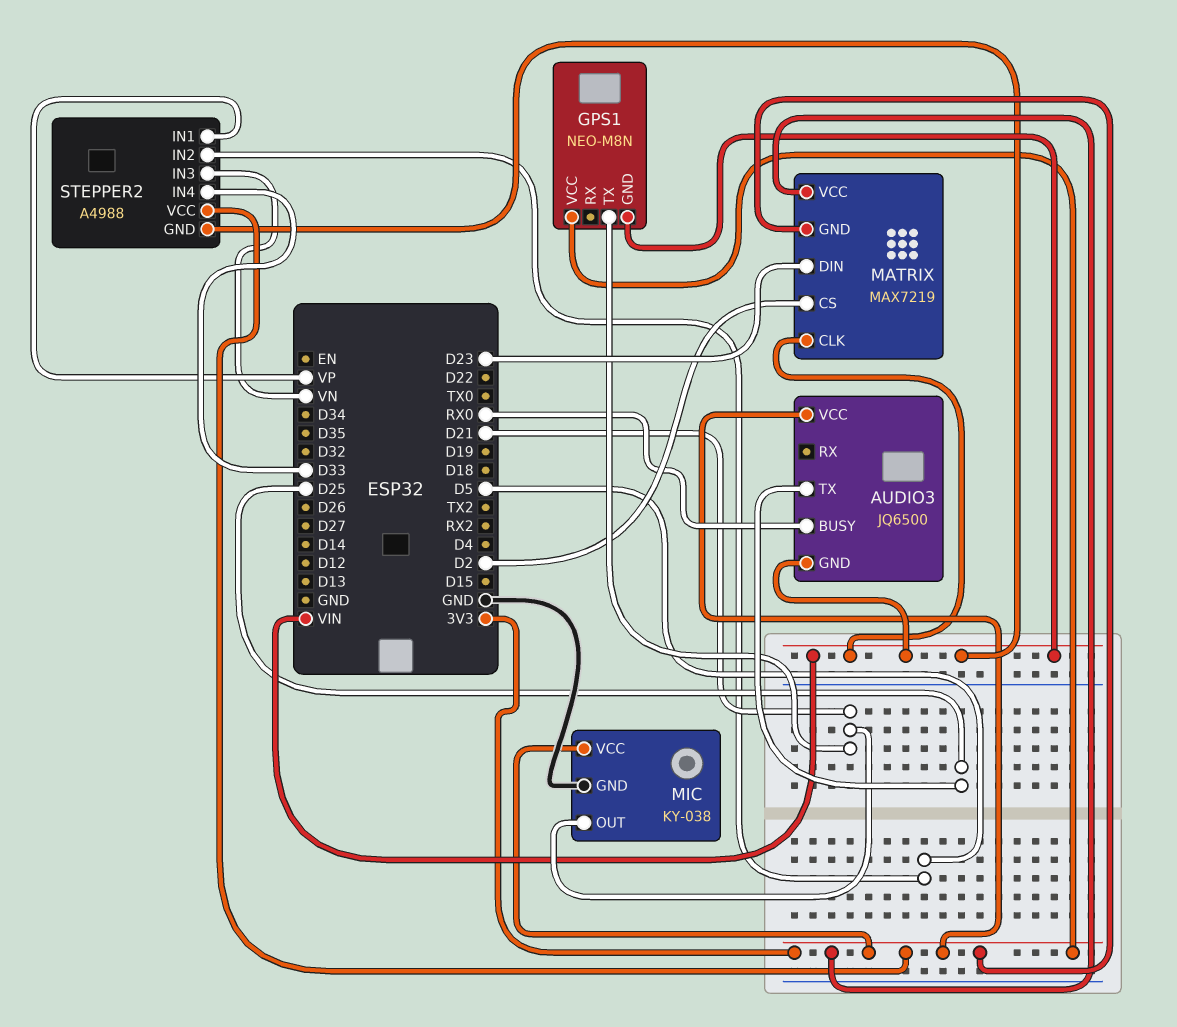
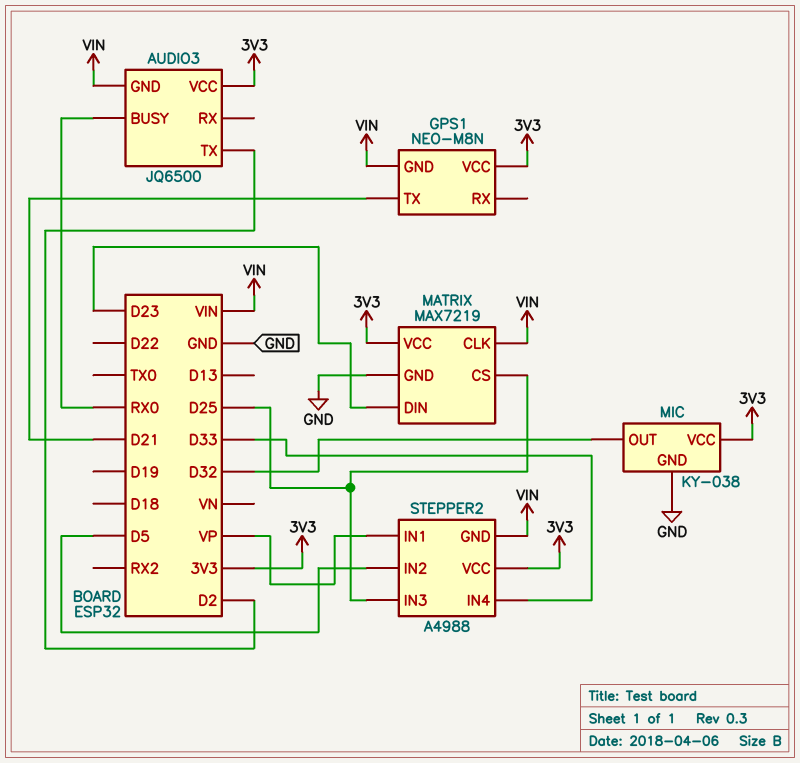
AUDIO3 pin TX: D25 -> D2
MATRIX pin CS: D2 -> D25
MATRIX pin GND: 3V3 -> GND
MIC pin OUT: D21 -> D32
STEPPER2 pin IN3: VN -> D25

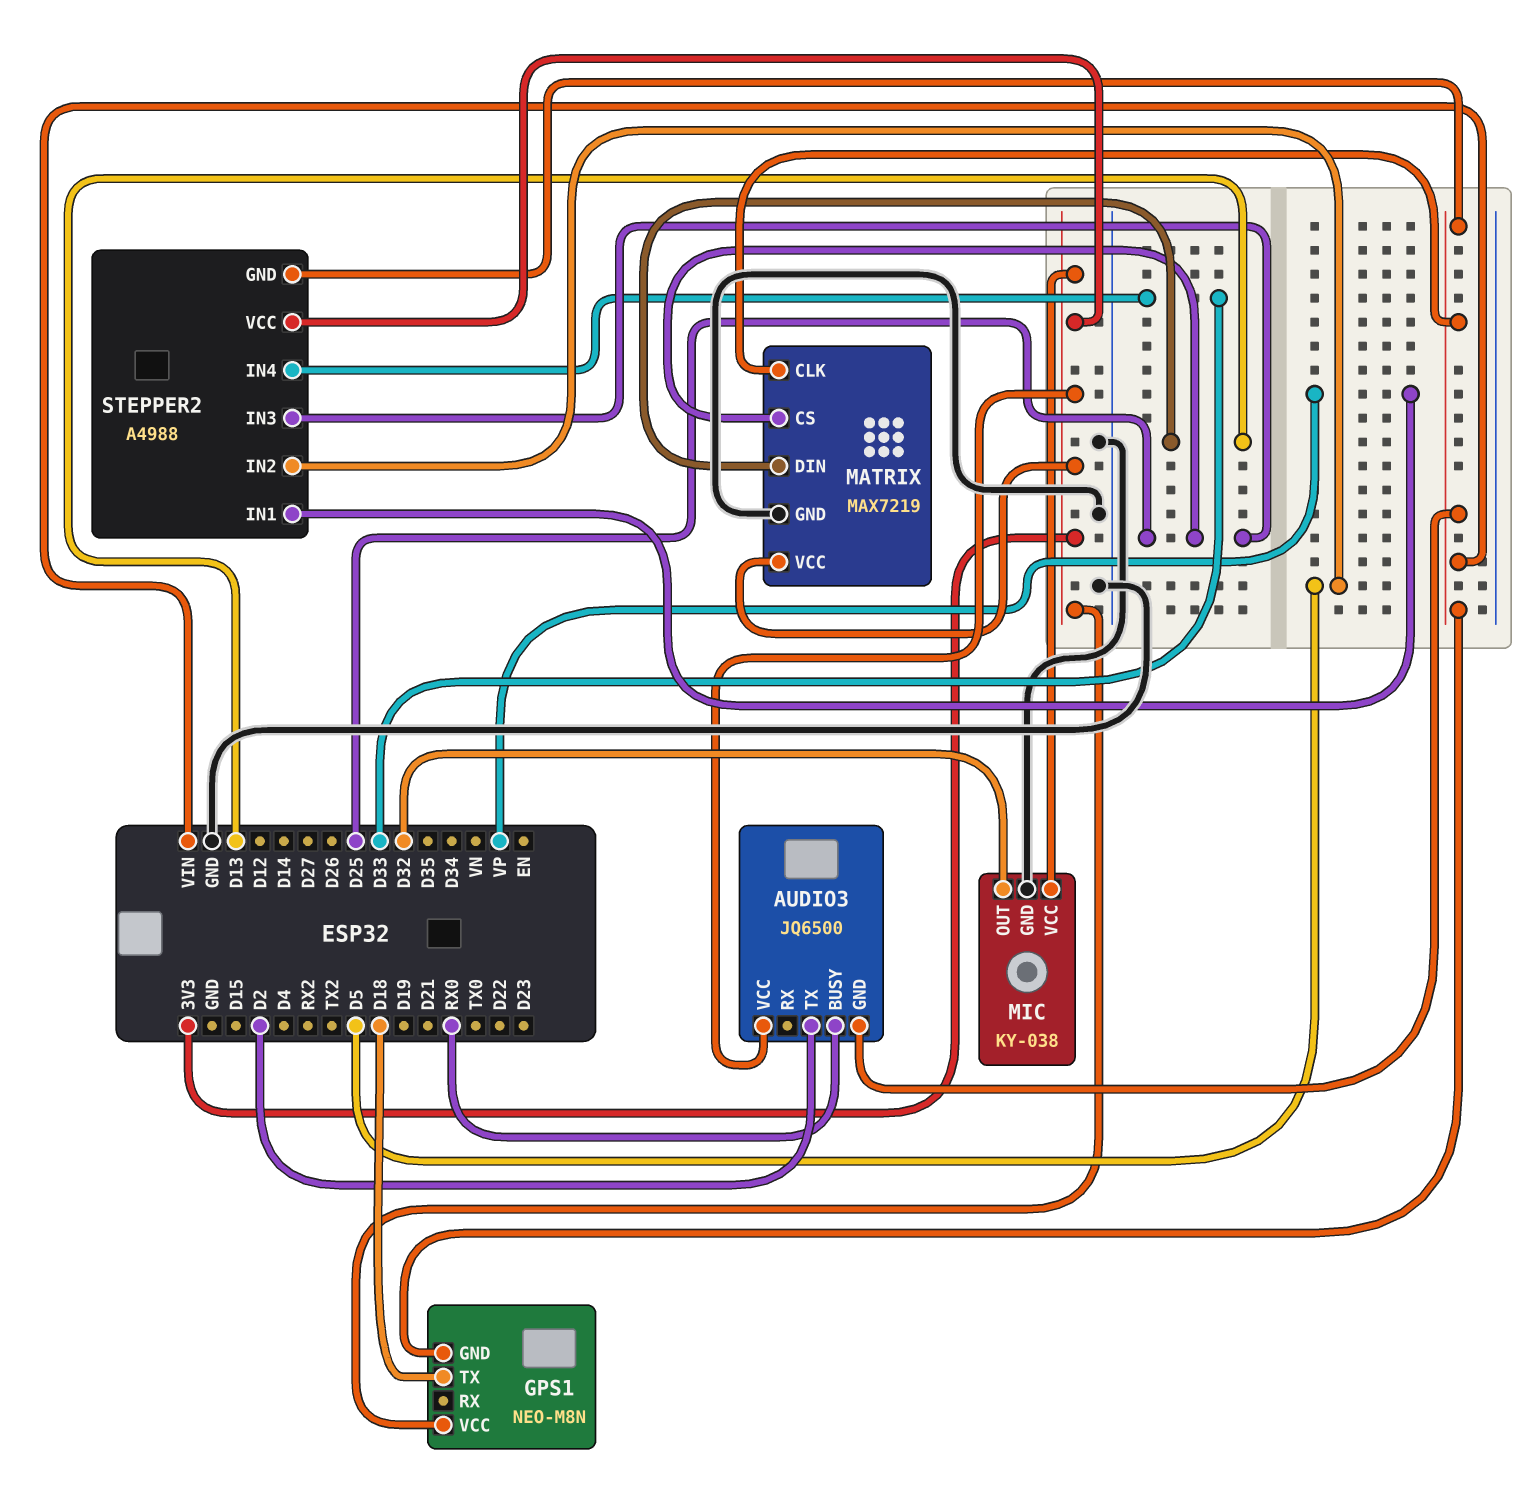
GPS1 pin TX: D21 -> D18
MATRIX pin DIN: D23 -> D13

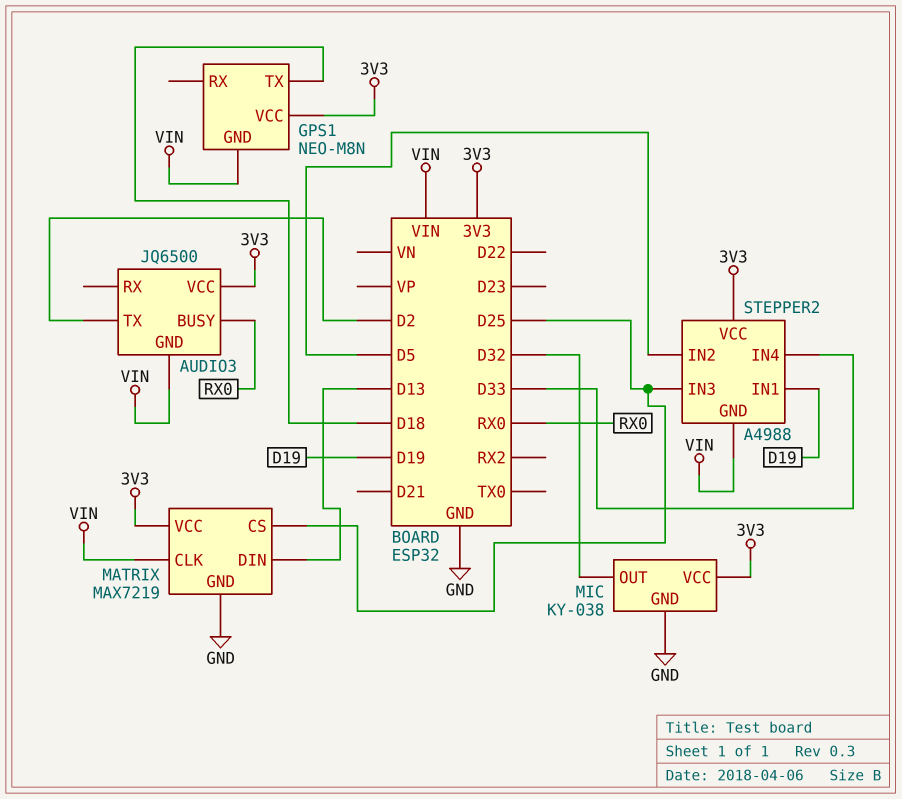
STEPPER2 pin IN1: VP -> D19

